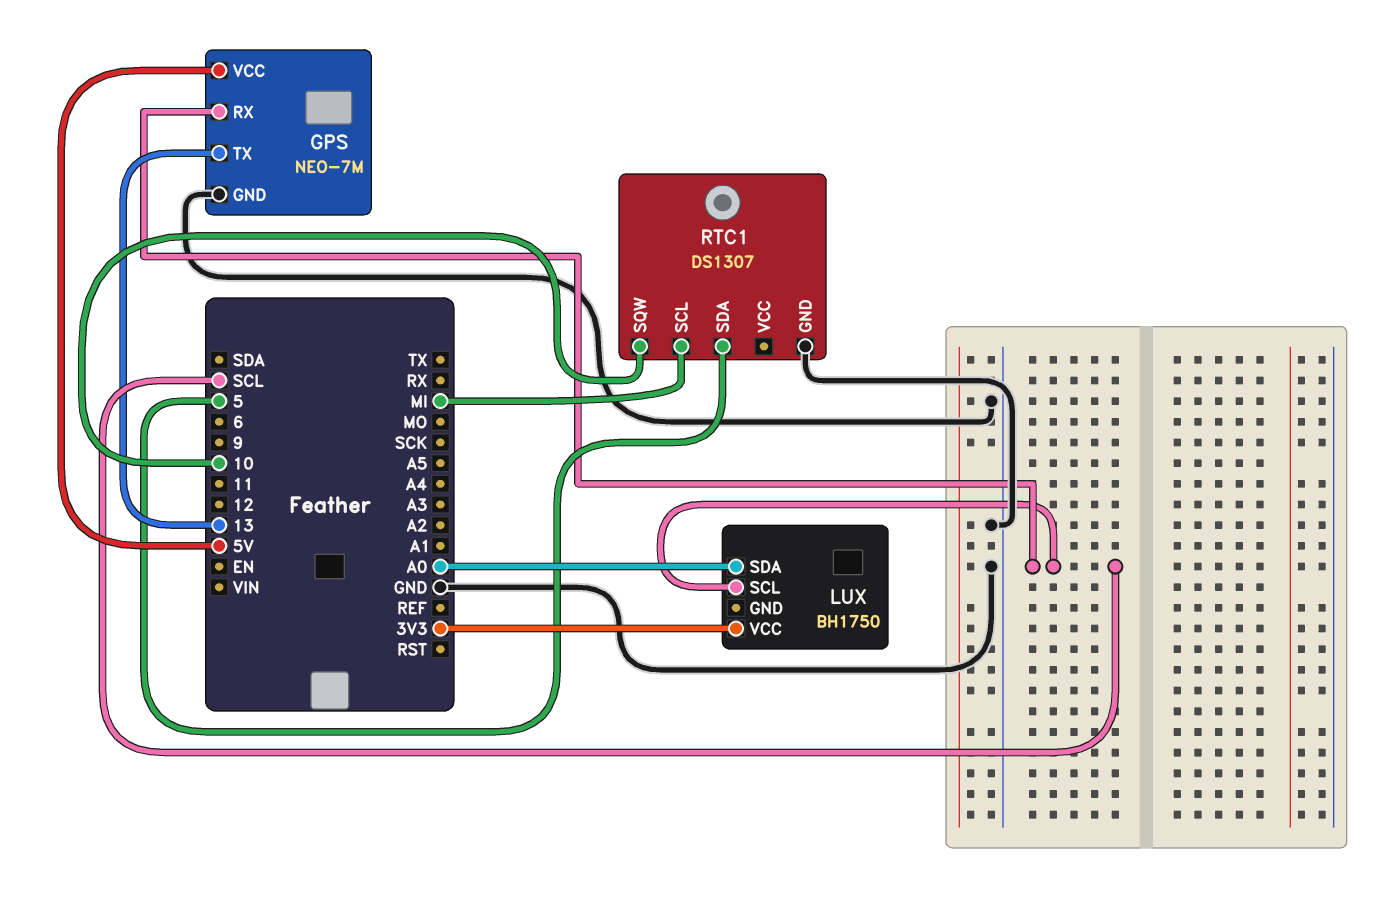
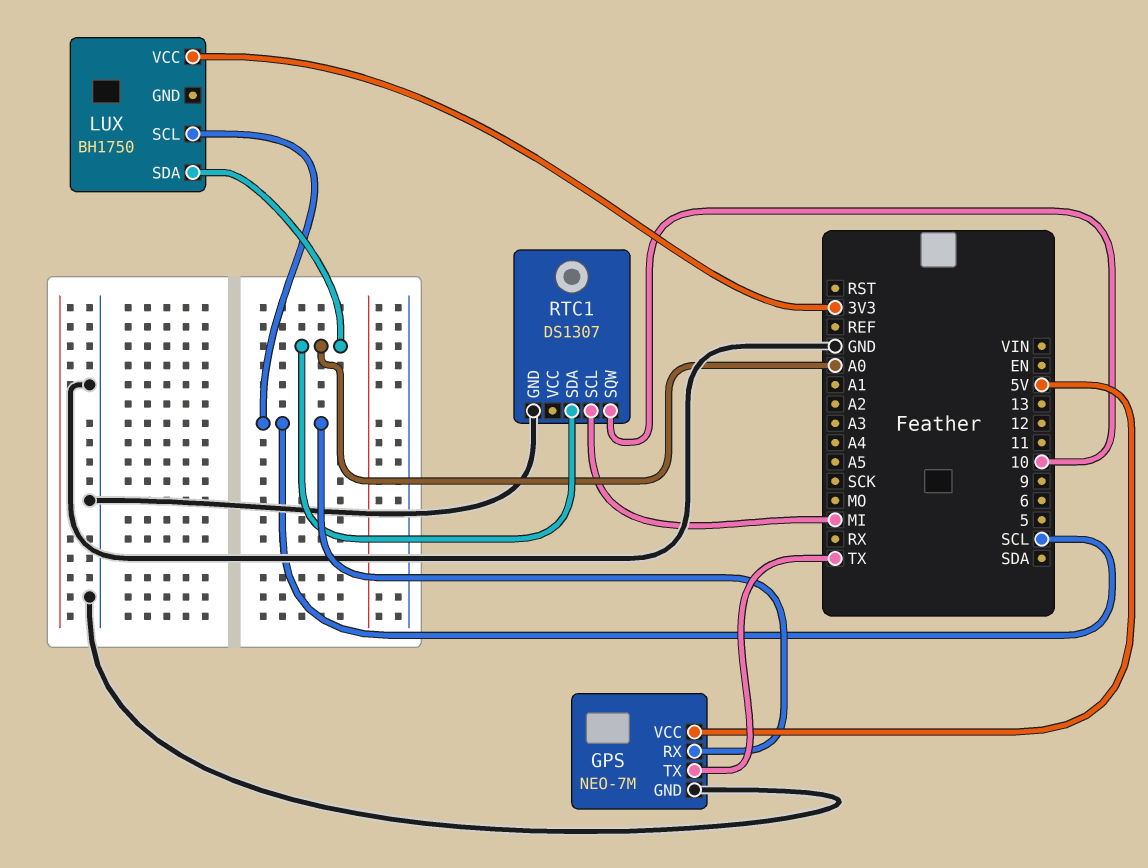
GPS pin TX: 13 -> TX
RTC1 pin SDA: 5 -> A0

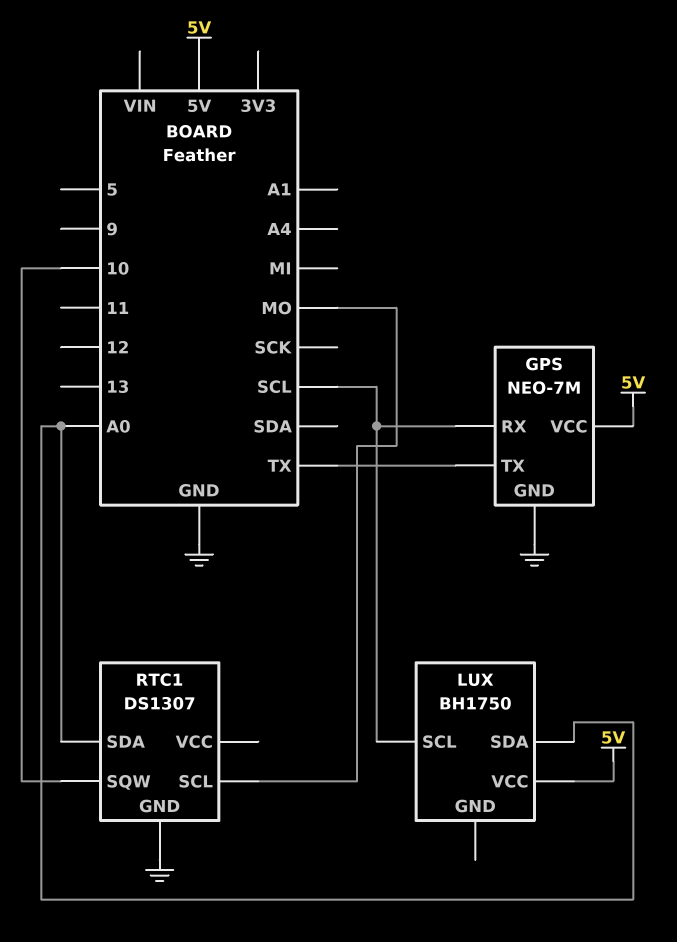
LUX pin VCC: 3V3 -> 5V
RTC1 pin SCL: MI -> MO

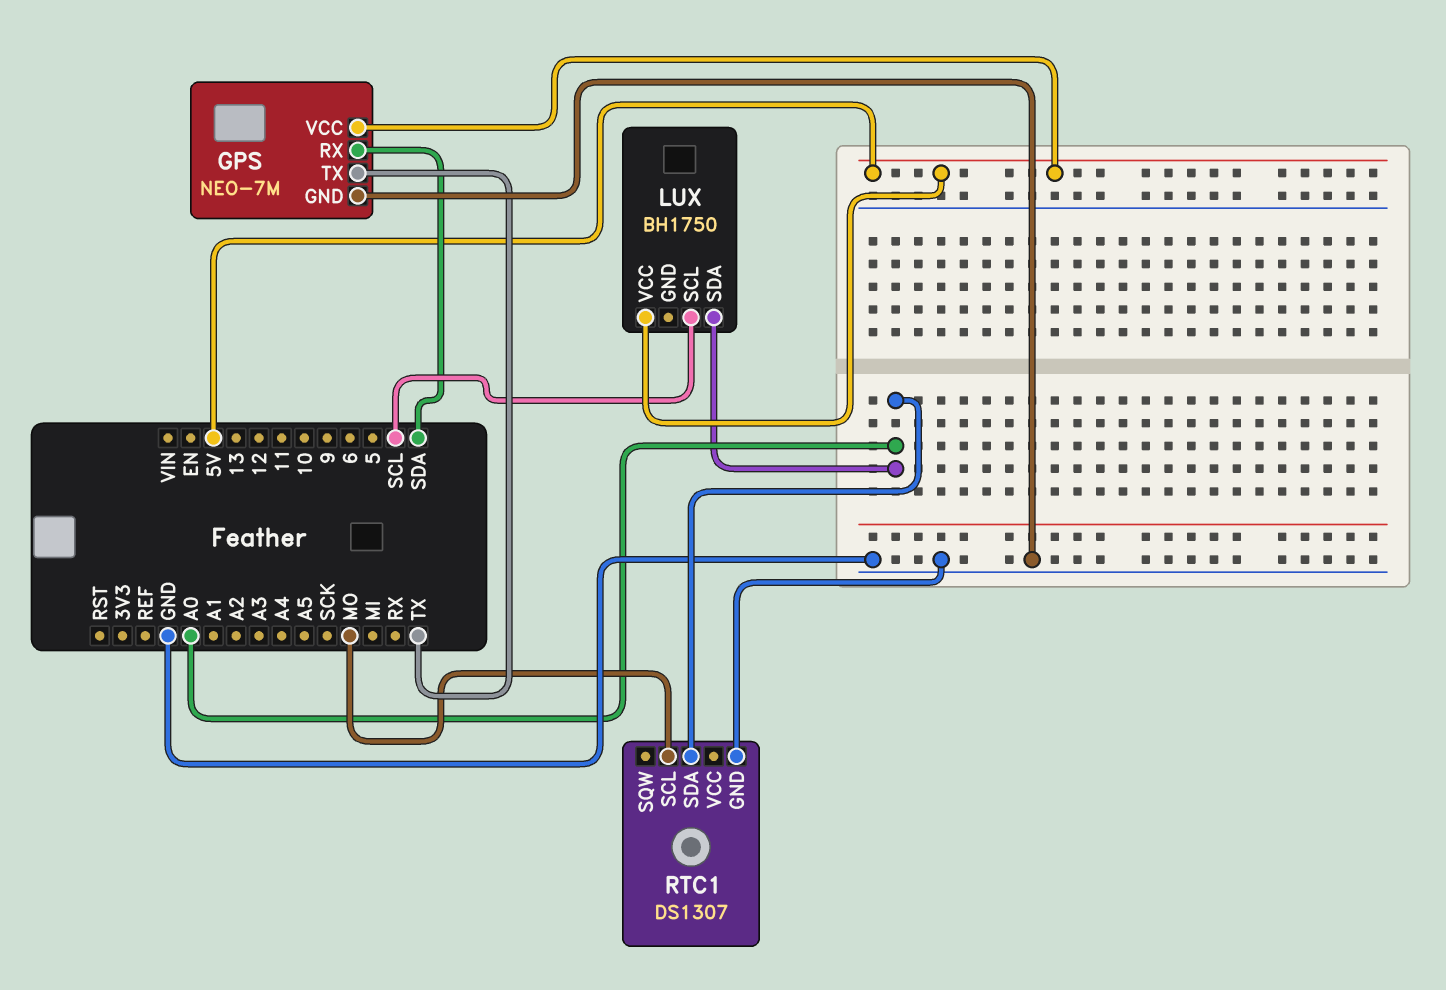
GPS pin RX: SCL -> SDA
RTC1 pin SQW: 10 -> none

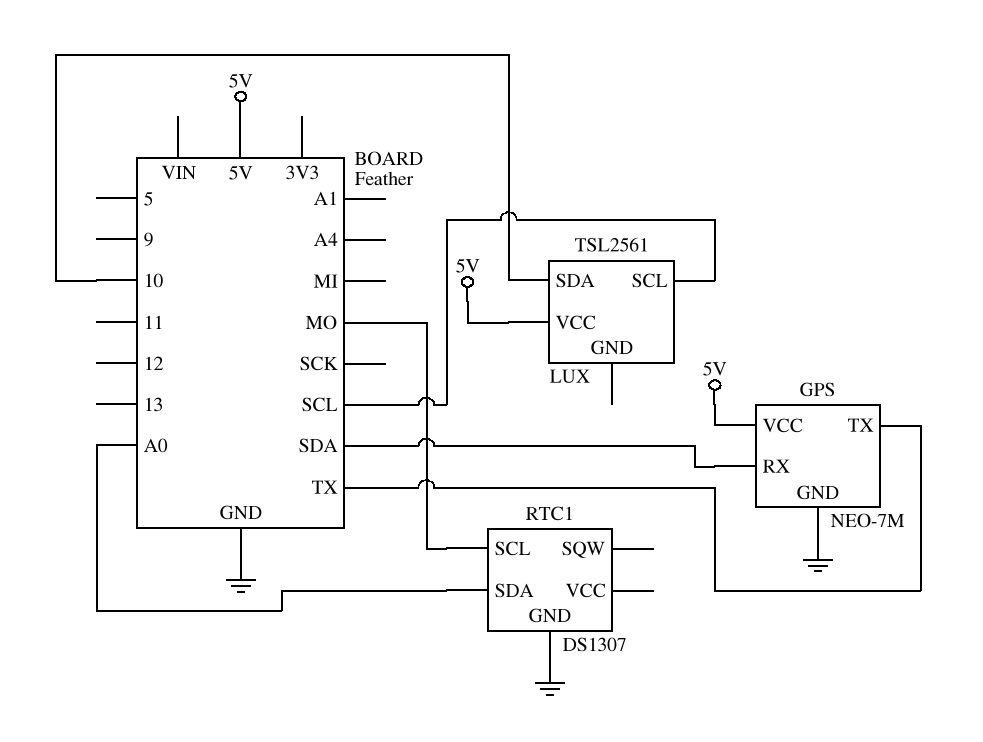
LUX: BH1750 -> TSL2561
LUX pin SDA: A0 -> 10

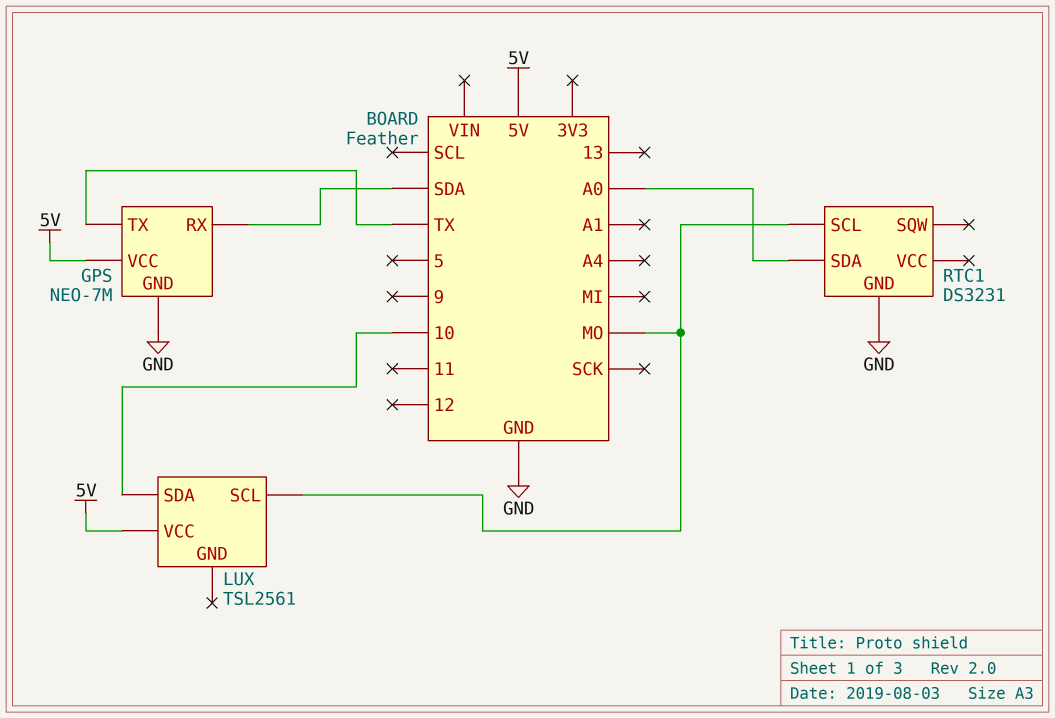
LUX pin SCL: SCL -> MO
RTC1: DS1307 -> DS3231

